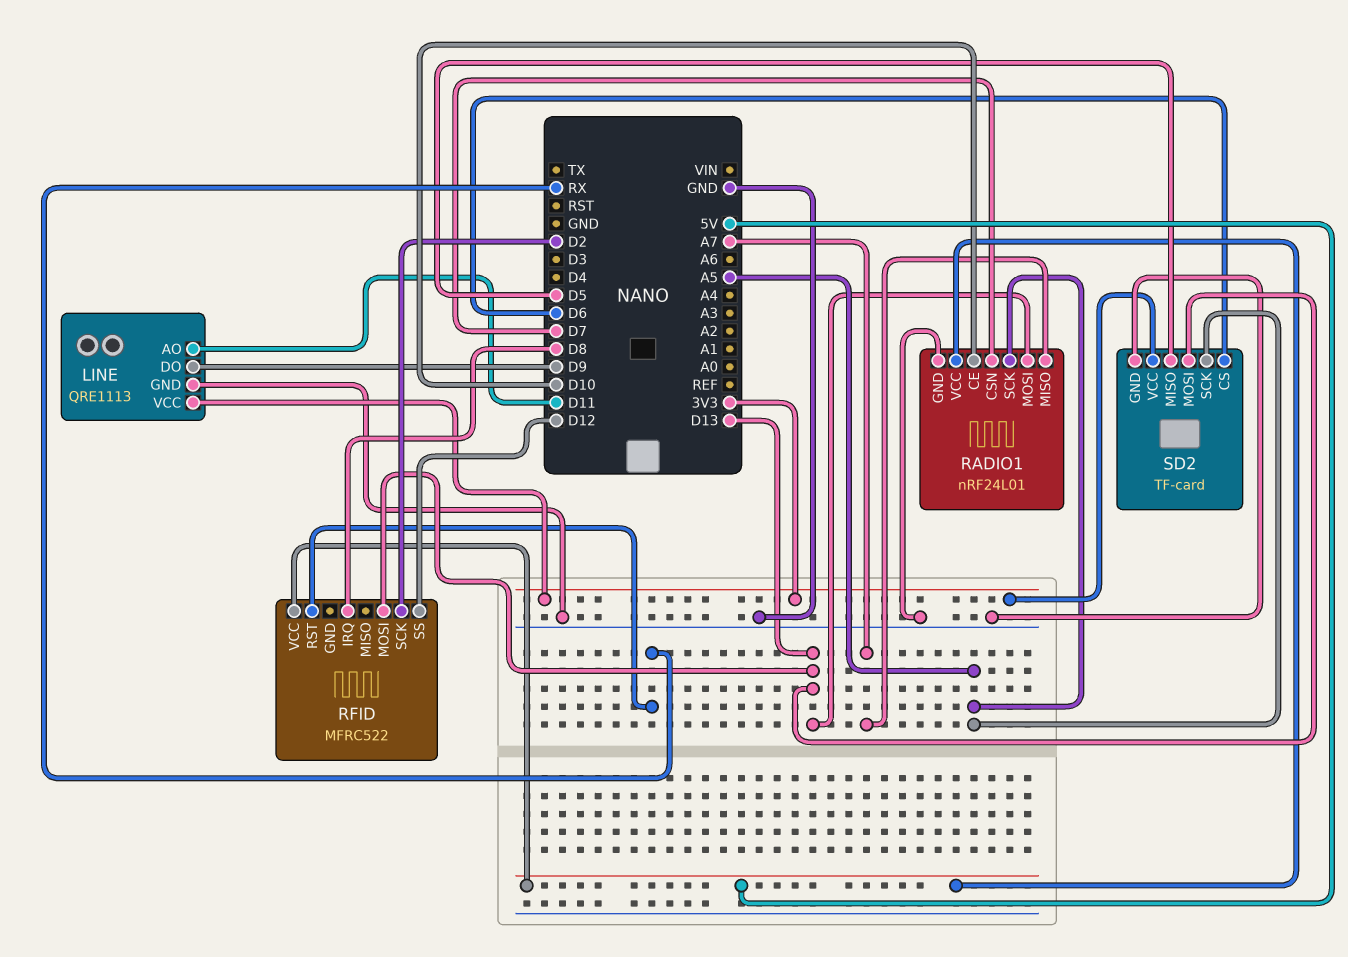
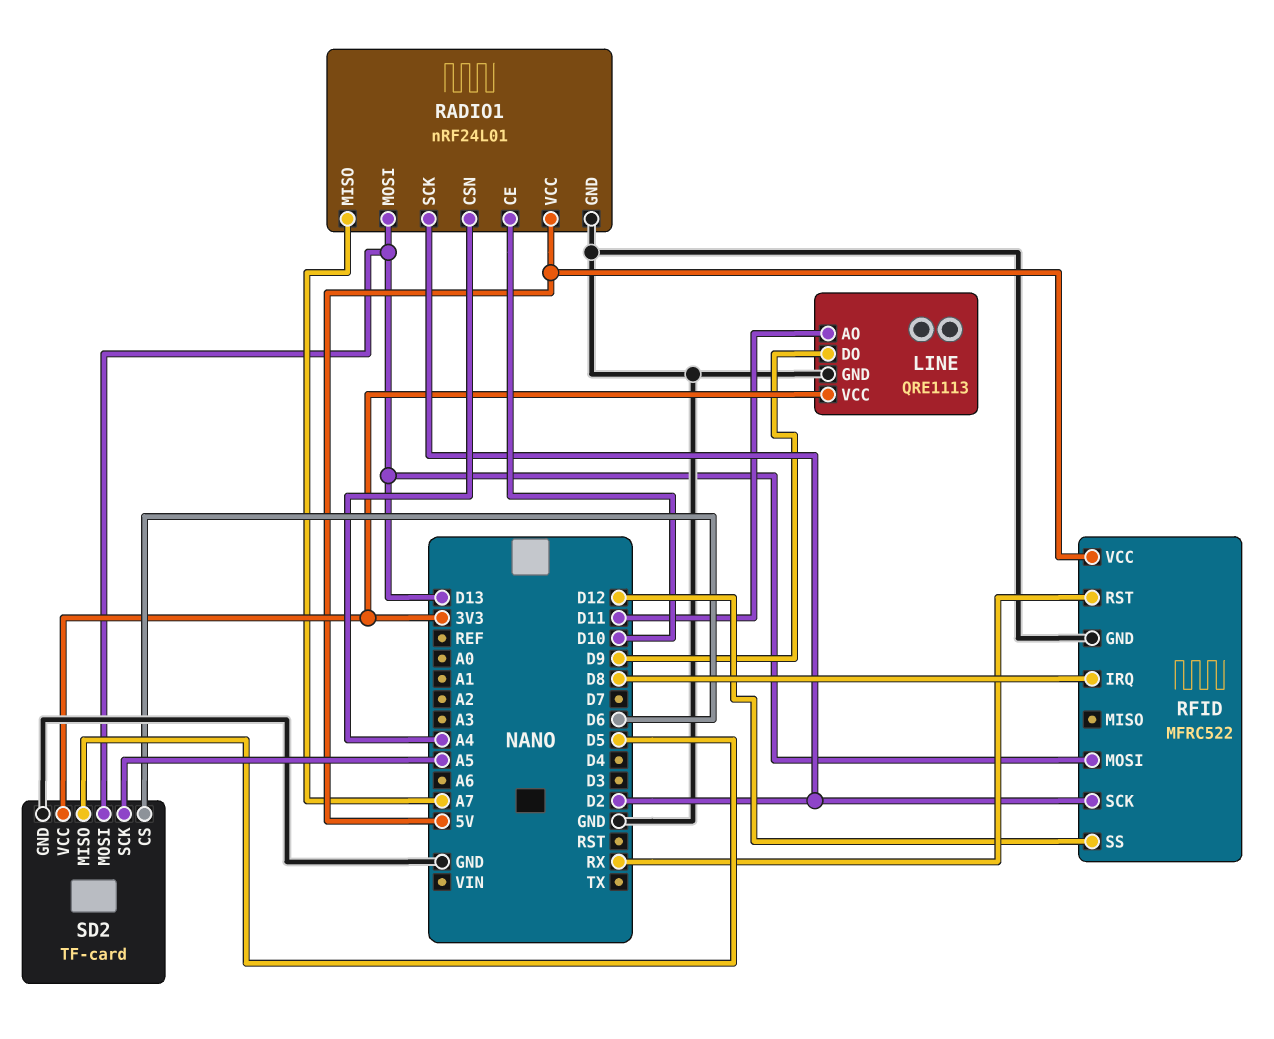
RADIO1 pin CSN: D7 -> A4
RADIO1 pin SCK: A5 -> D2
RFID pin GND: none -> GND

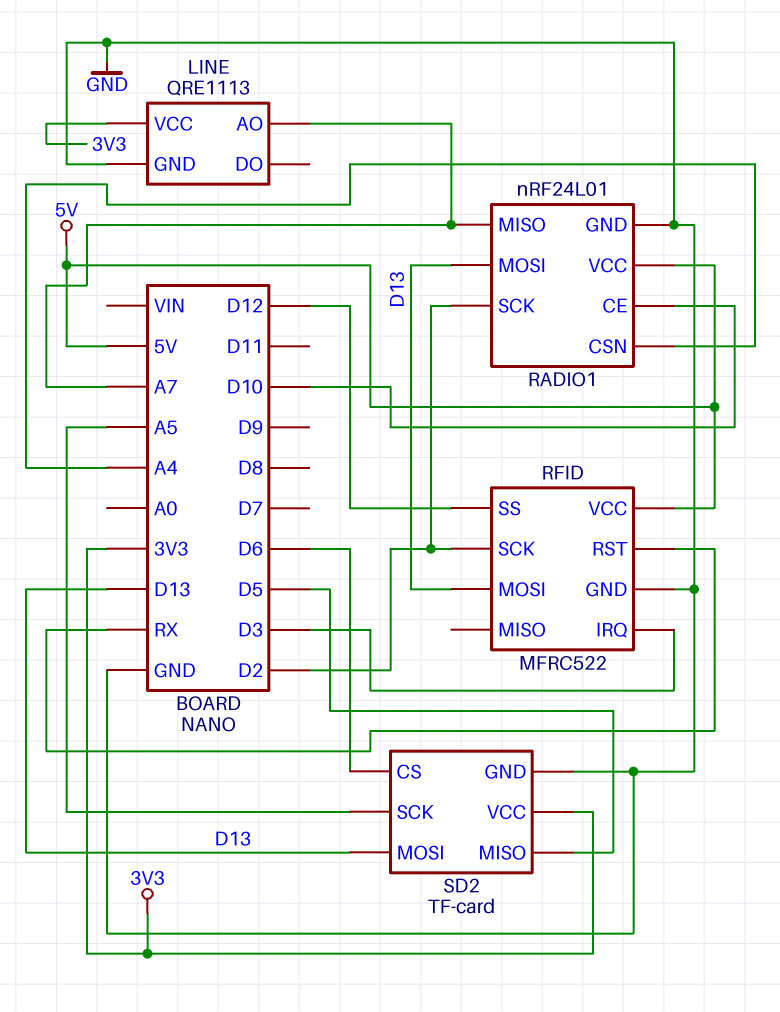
LINE pin AO: D11 -> A7
LINE pin DO: D9 -> none
RFID pin IRQ: D8 -> D3

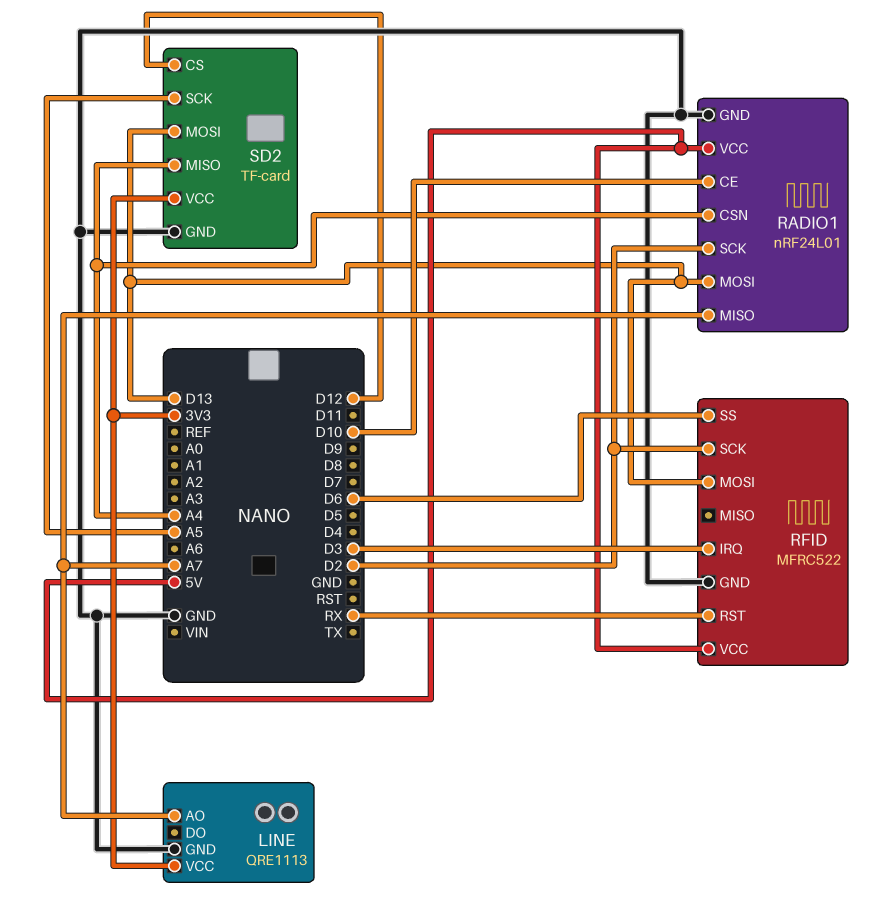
RFID pin SS: D12 -> D6
SD2 pin CS: D6 -> D12
SD2 pin MISO: D5 -> A4

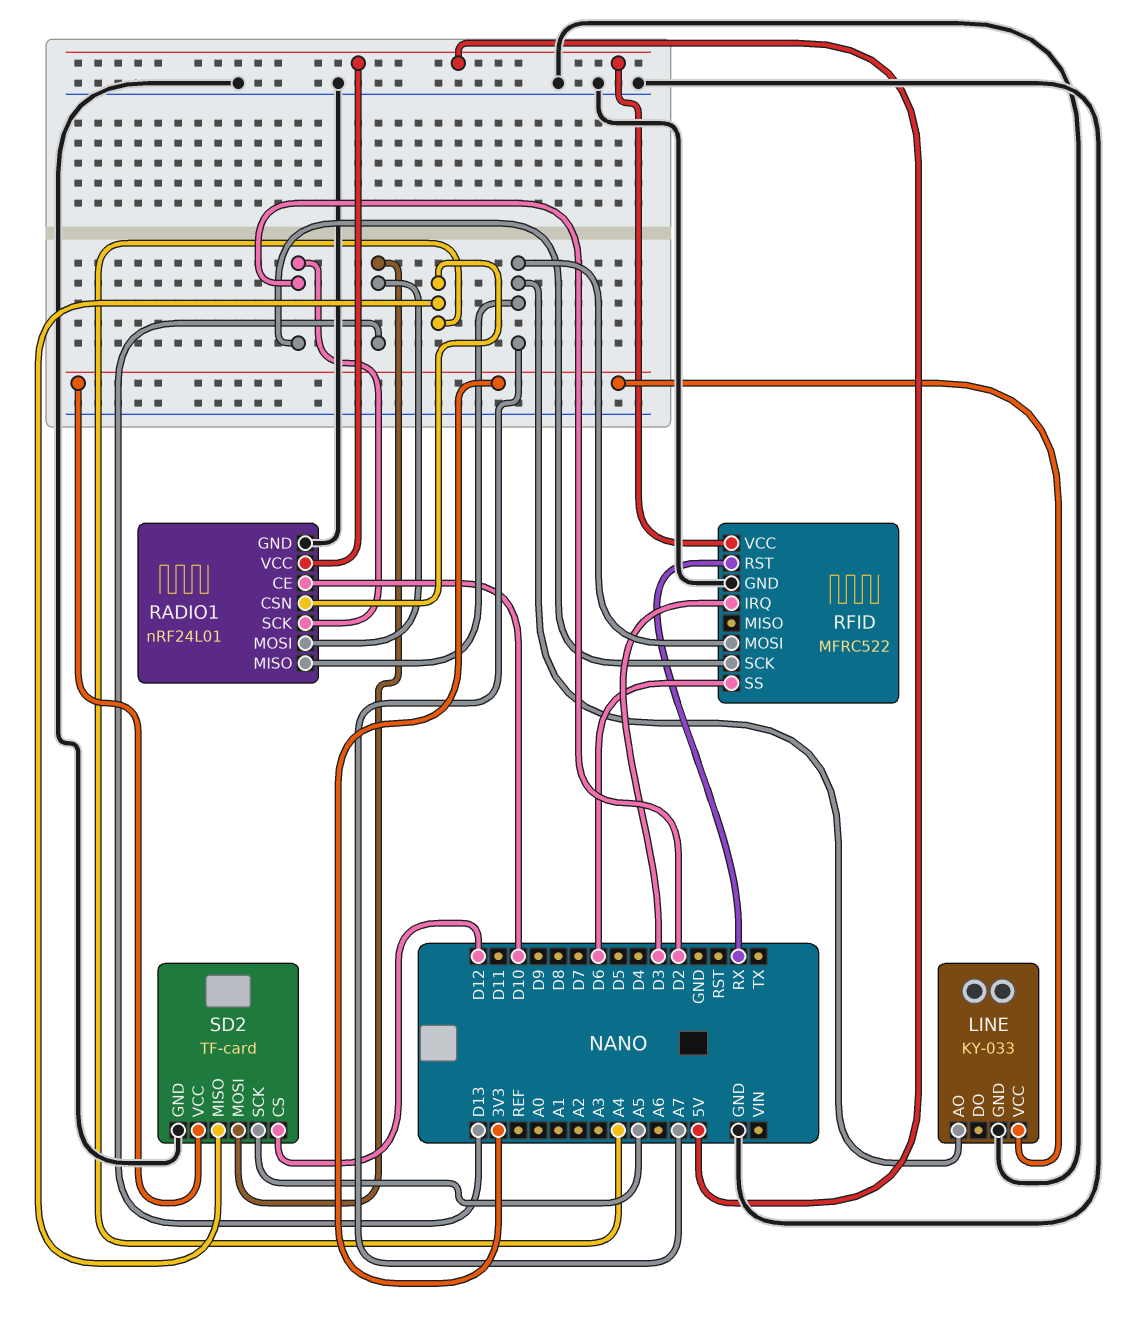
LINE: QRE1113 -> KY-033
RFID pin MOSI: D13 -> A7

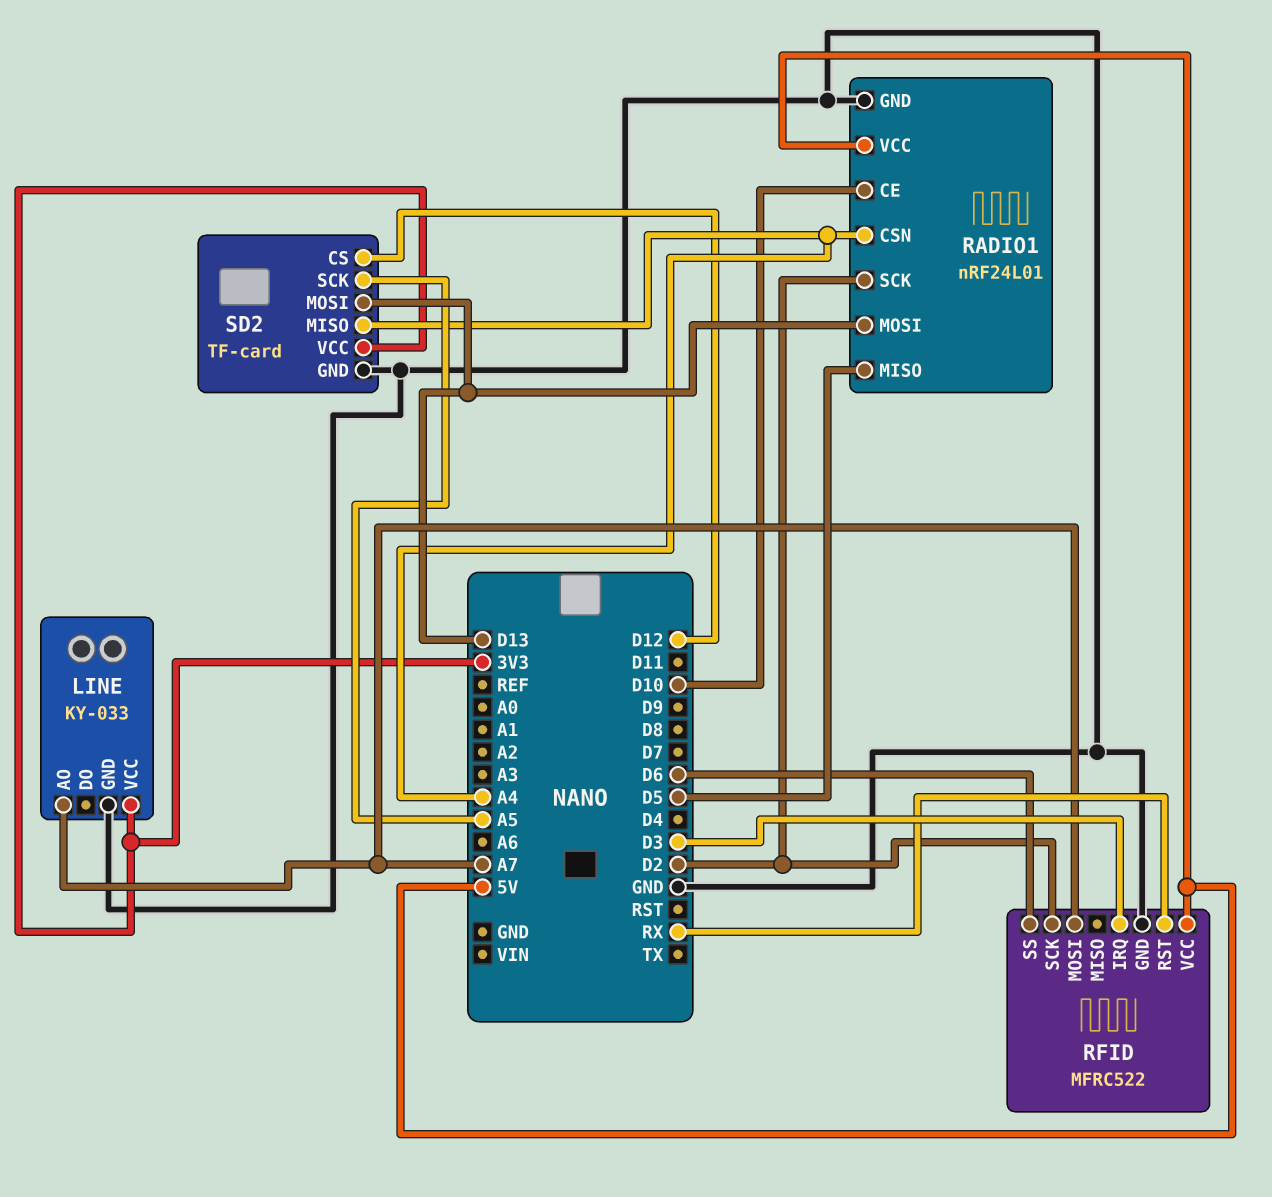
RADIO1 pin MISO: A7 -> D5

